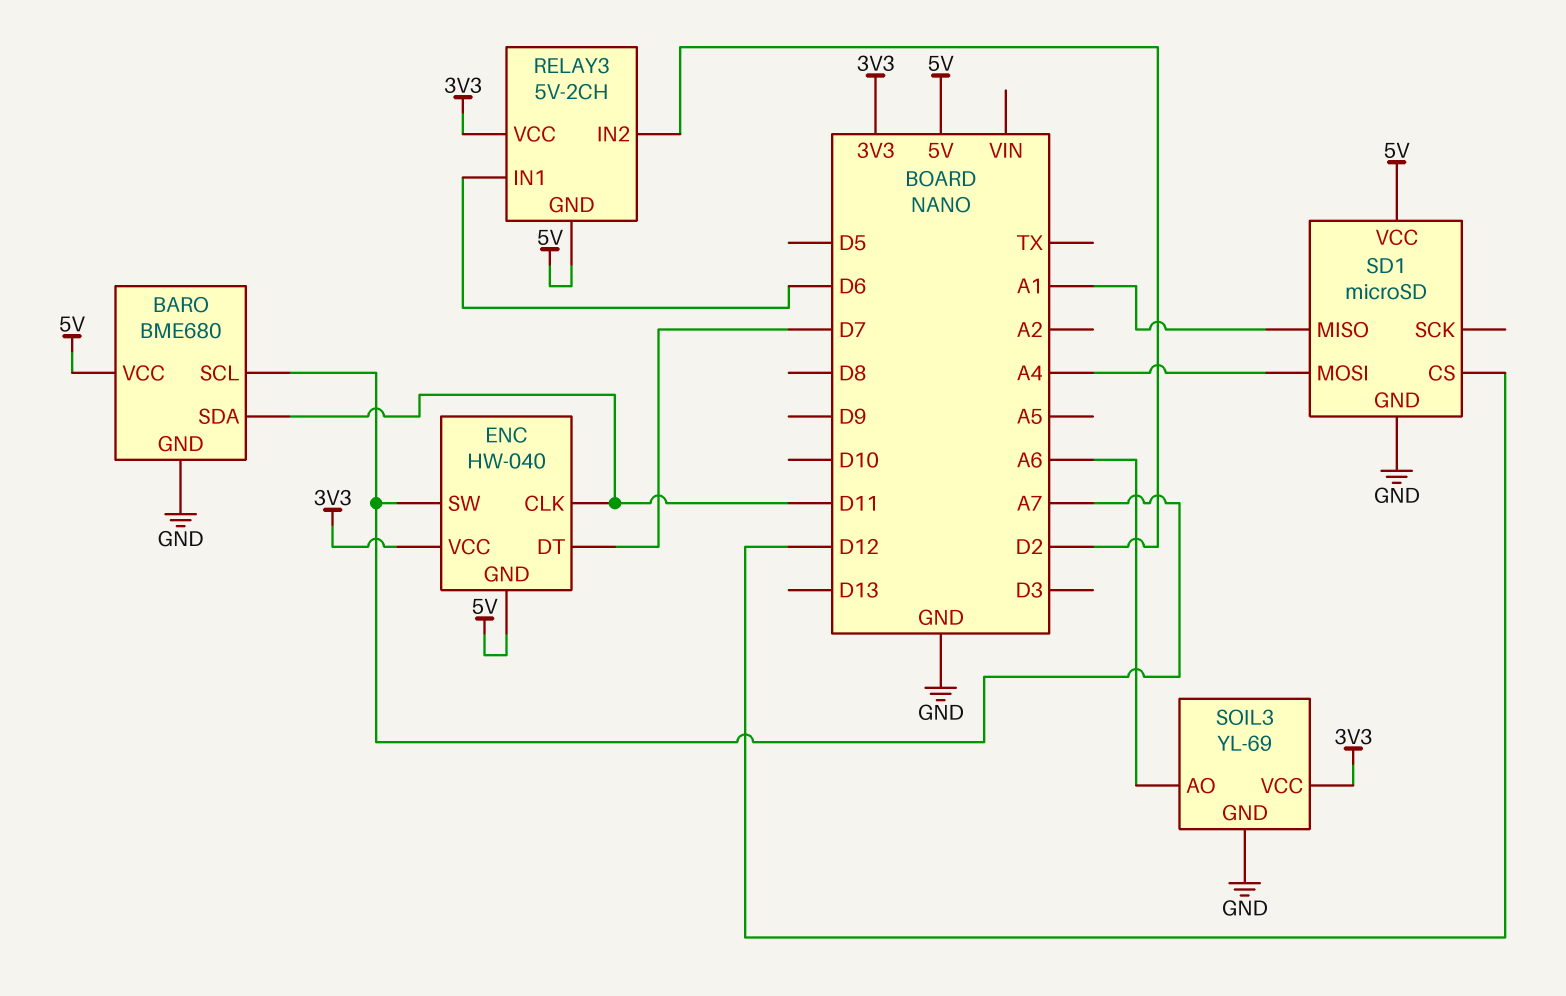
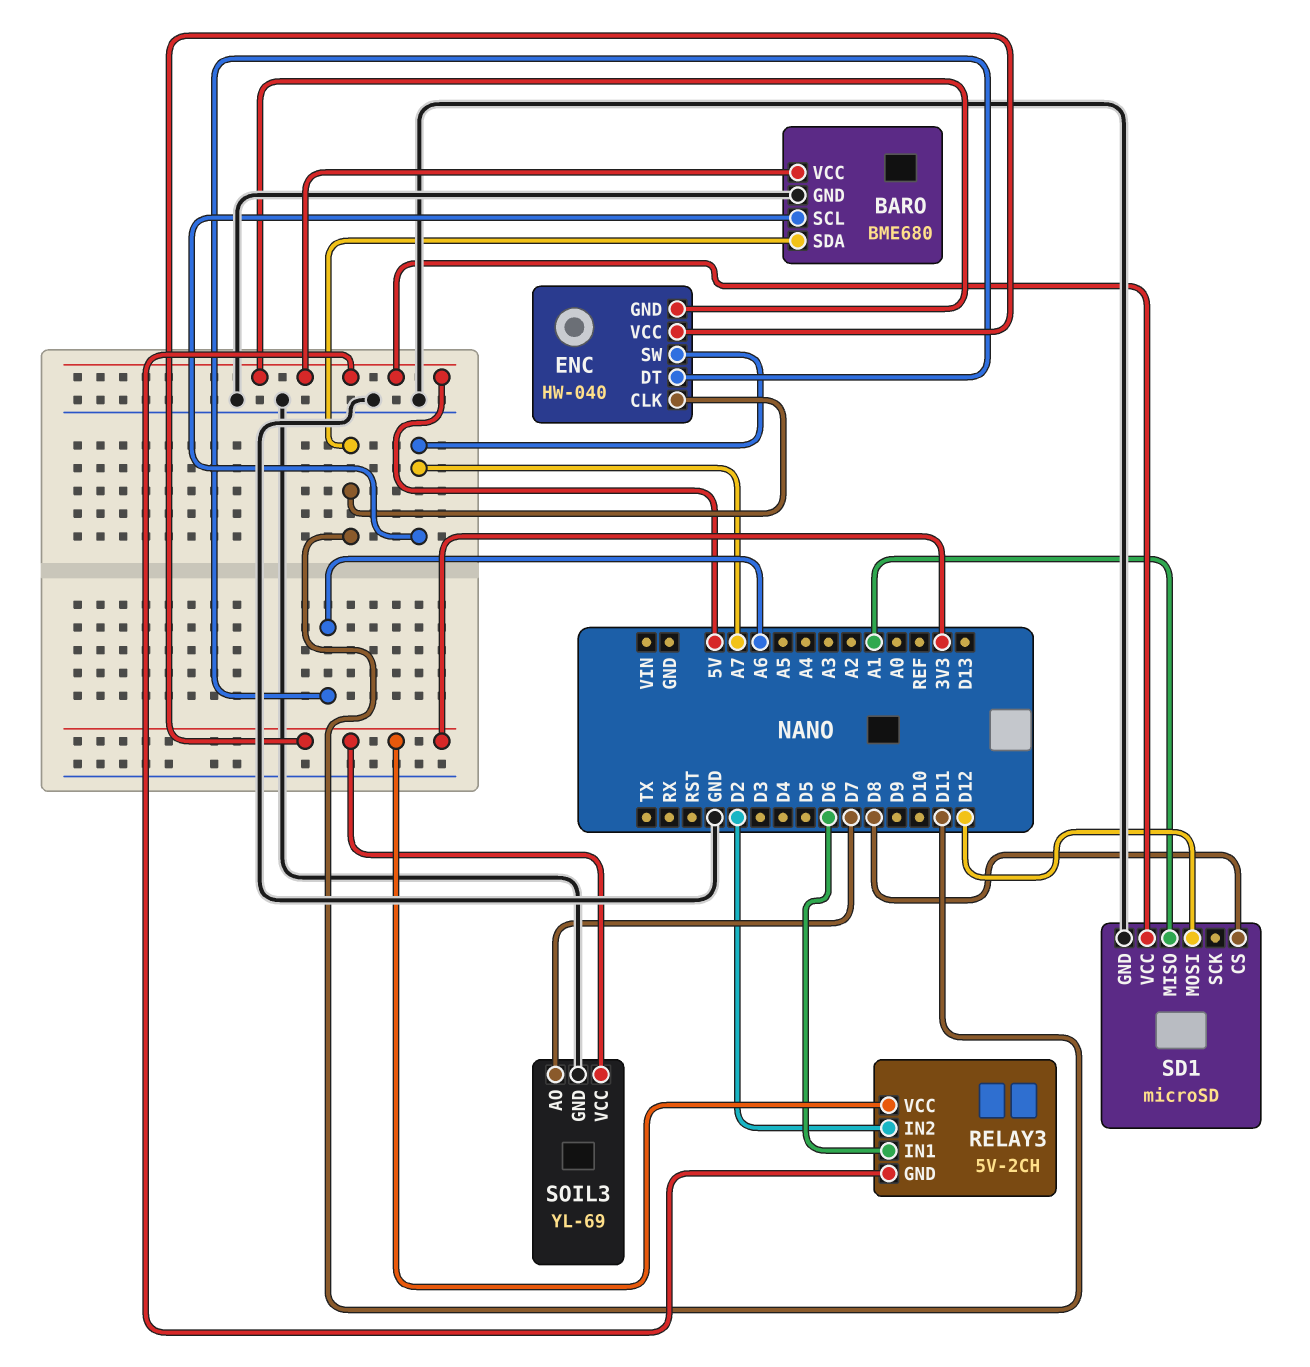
ENC pin DT: D7 -> A6
SD1 pin CS: D12 -> D8
SD1 pin MOSI: A4 -> D12
SOIL3 pin AO: A6 -> D7

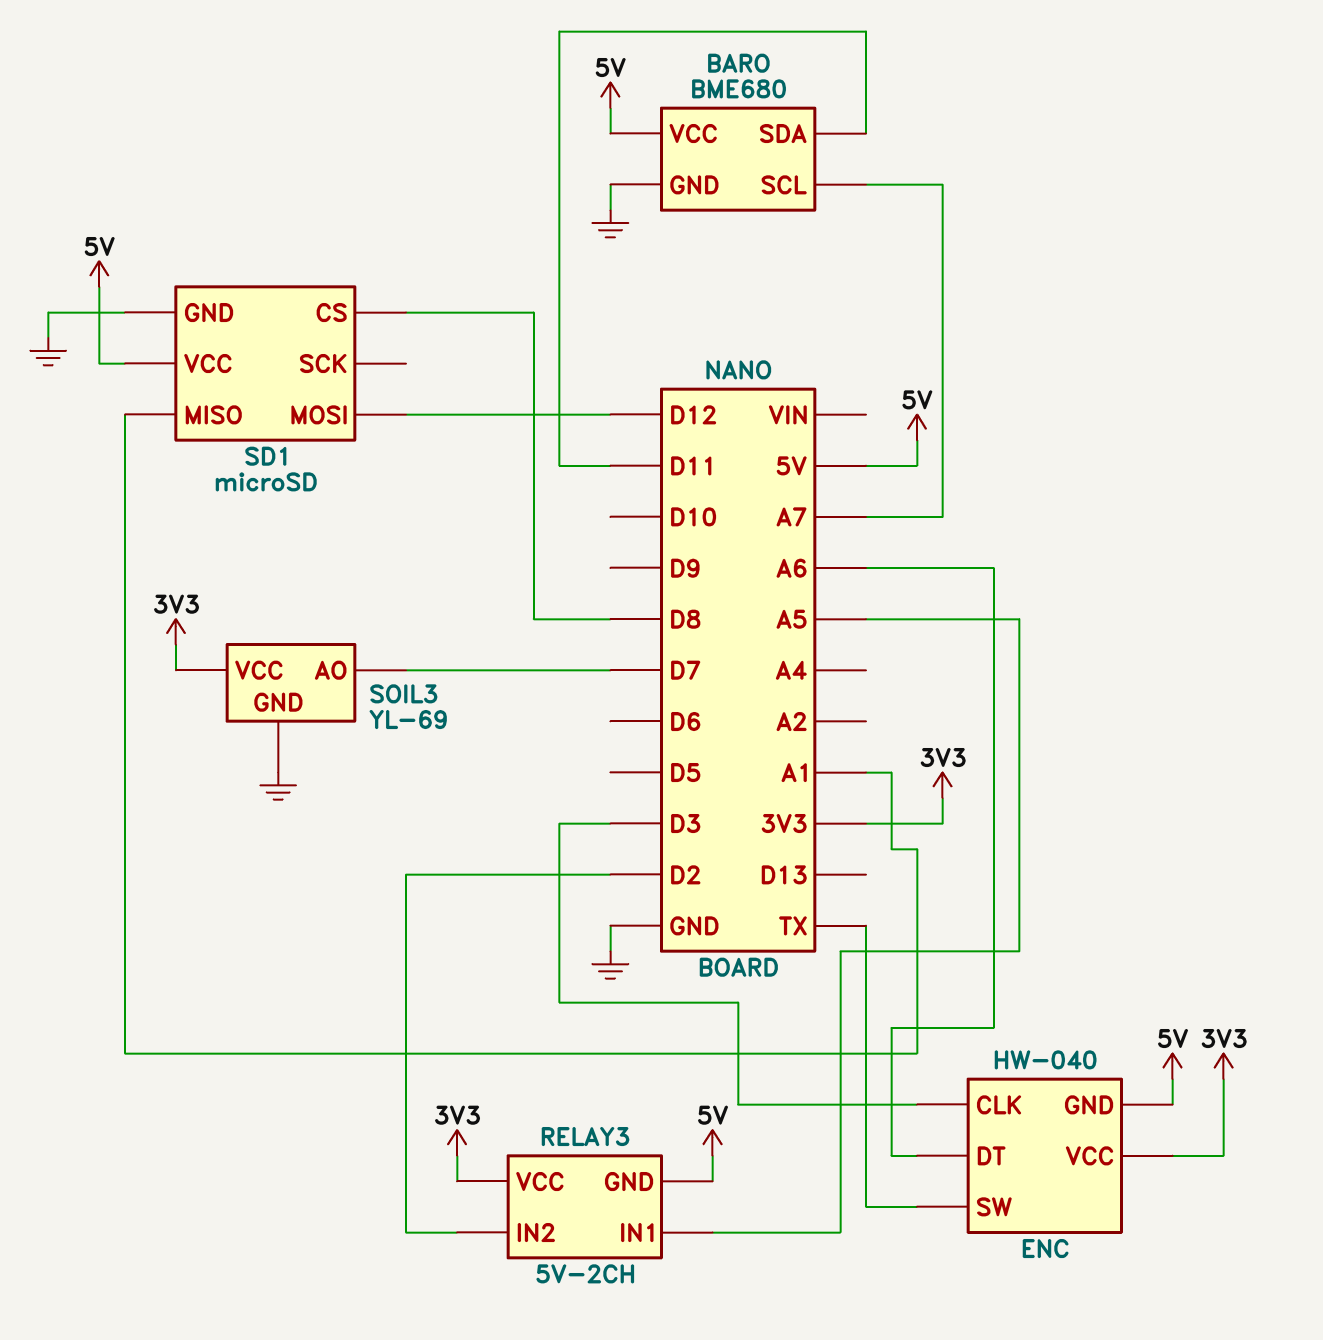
ENC pin CLK: D11 -> D3
ENC pin SW: A7 -> TX
RELAY3 pin IN1: D6 -> A5

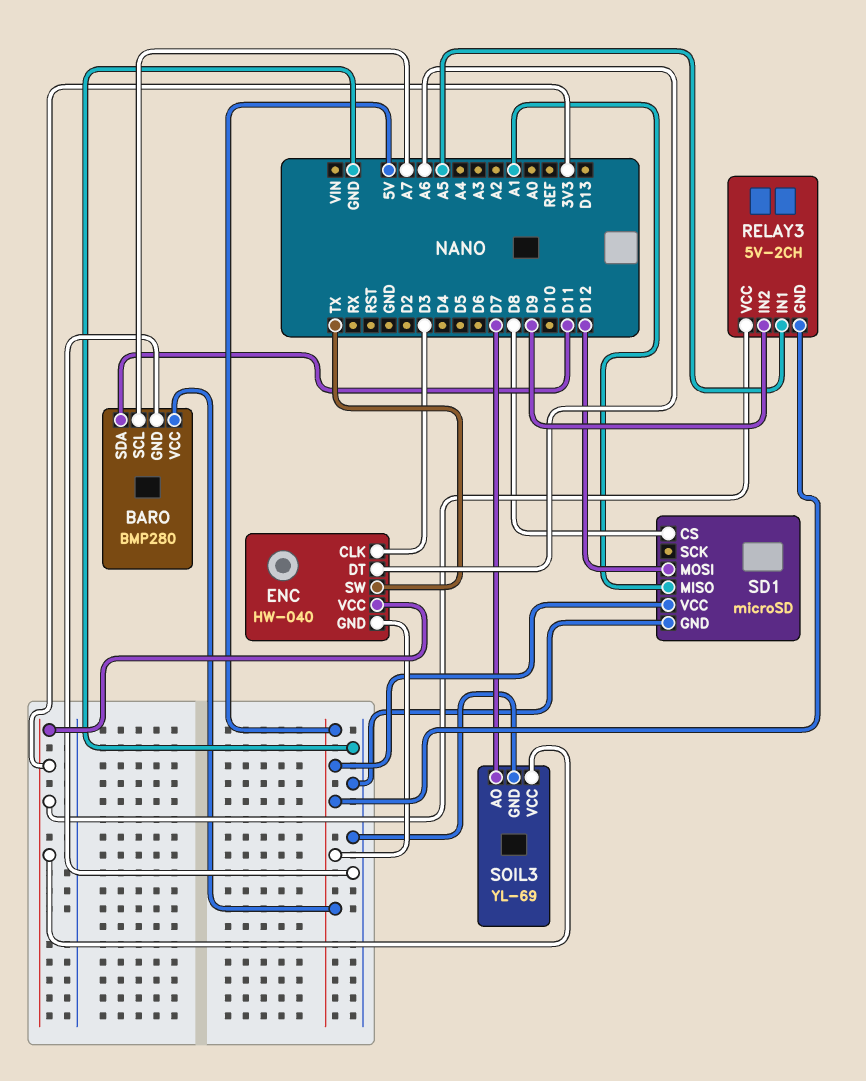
BARO: BME680 -> BMP280
RELAY3 pin IN2: D2 -> D9

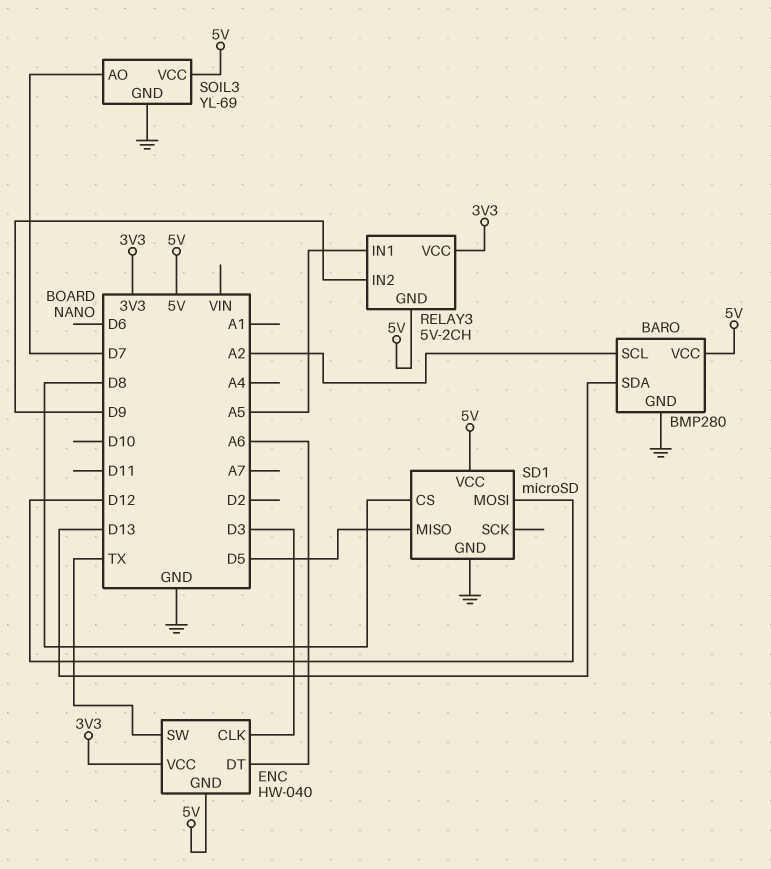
BARO pin SCL: A7 -> A2
BARO pin SDA: D11 -> D13
SD1 pin MISO: A1 -> D5
SOIL3 pin VCC: 3V3 -> 5V

